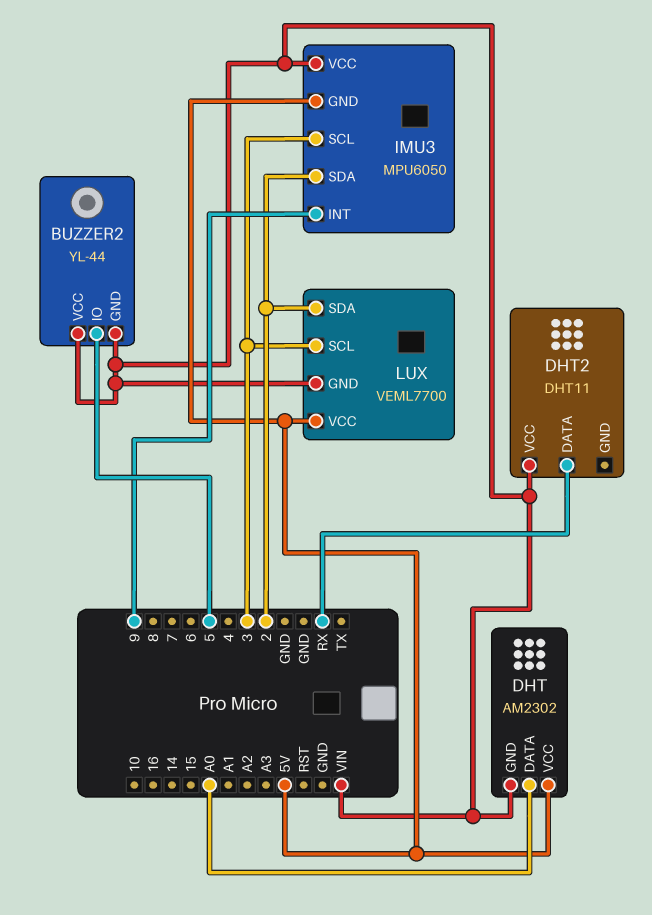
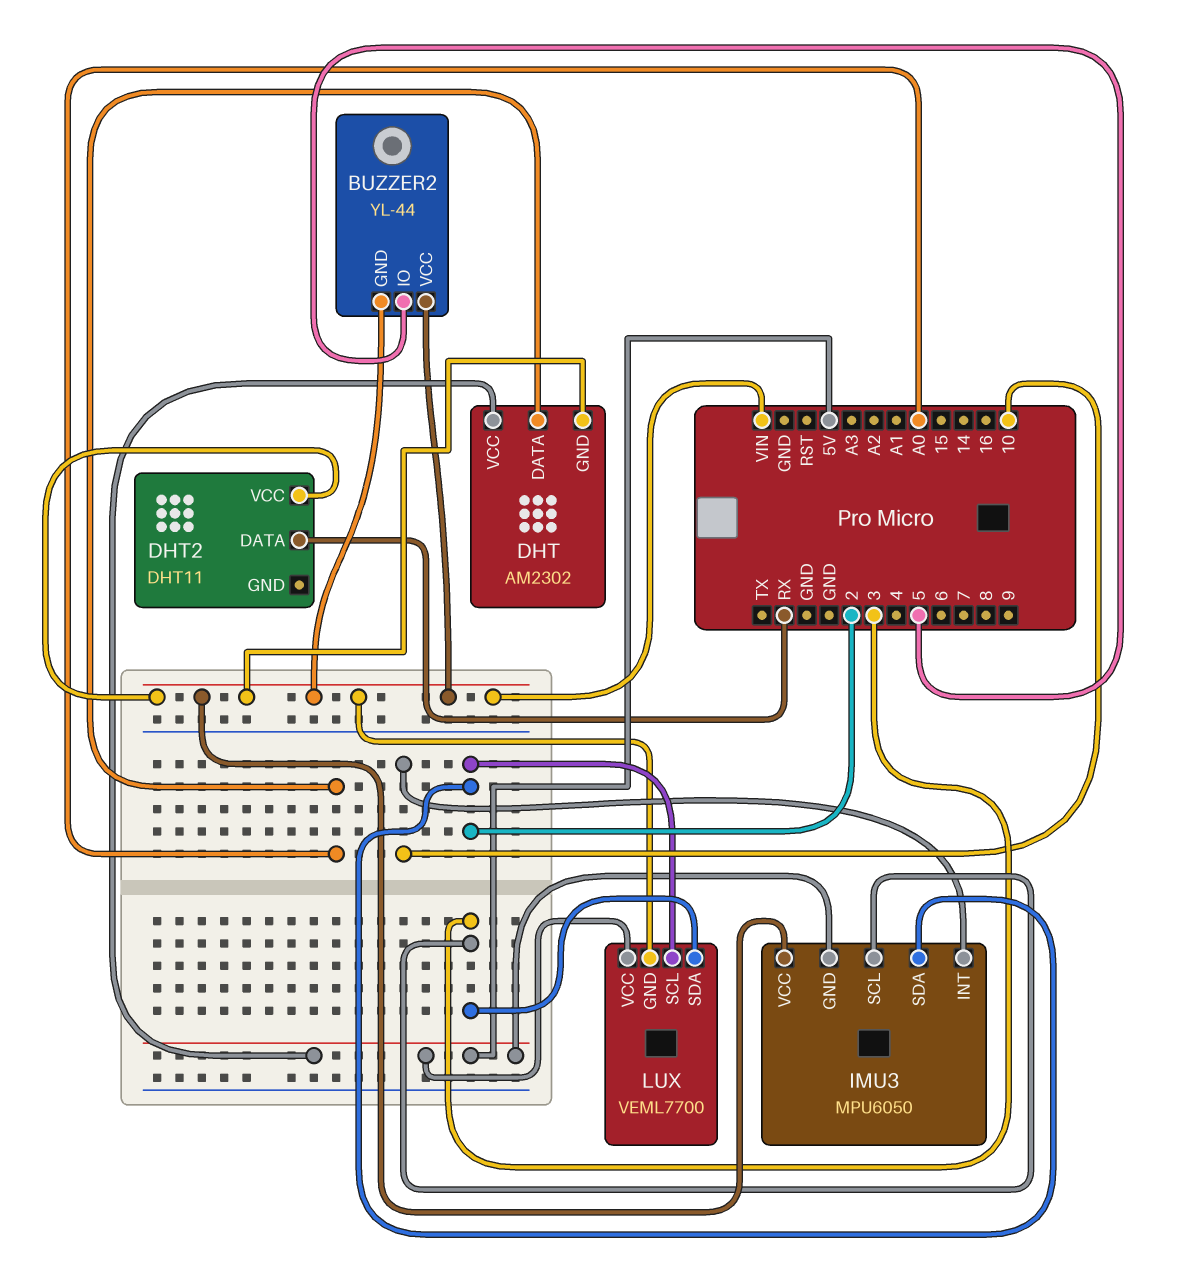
IMU3 pin INT: 9 -> 10
LUX pin SCL: 3 -> 2
LUX pin SDA: 2 -> 3

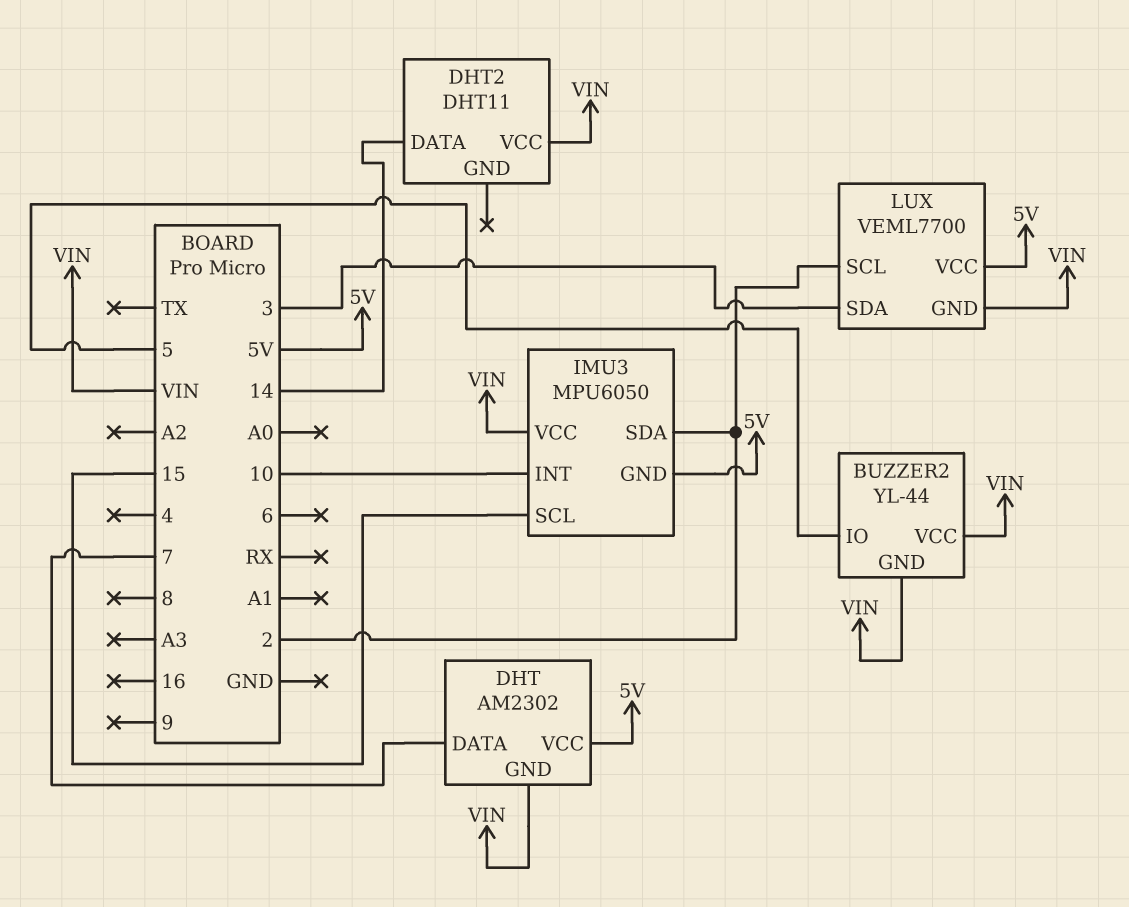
DHT pin DATA: A0 -> 7
DHT2 pin DATA: RX -> 14
IMU3 pin SCL: 3 -> 15

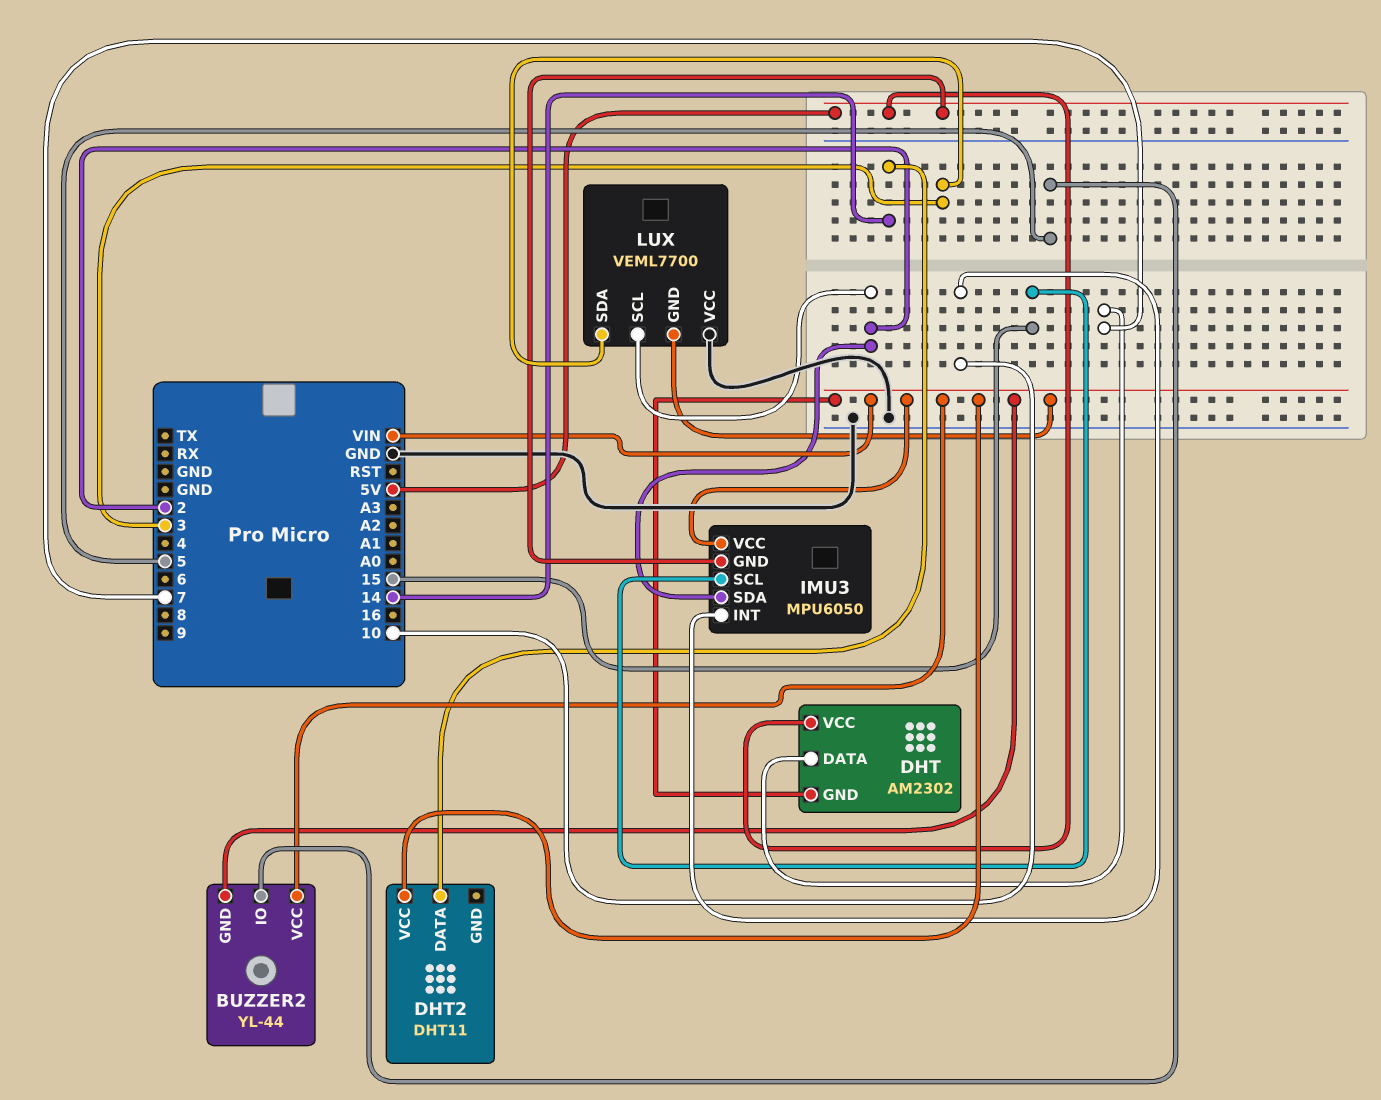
LUX pin VCC: 5V -> GND

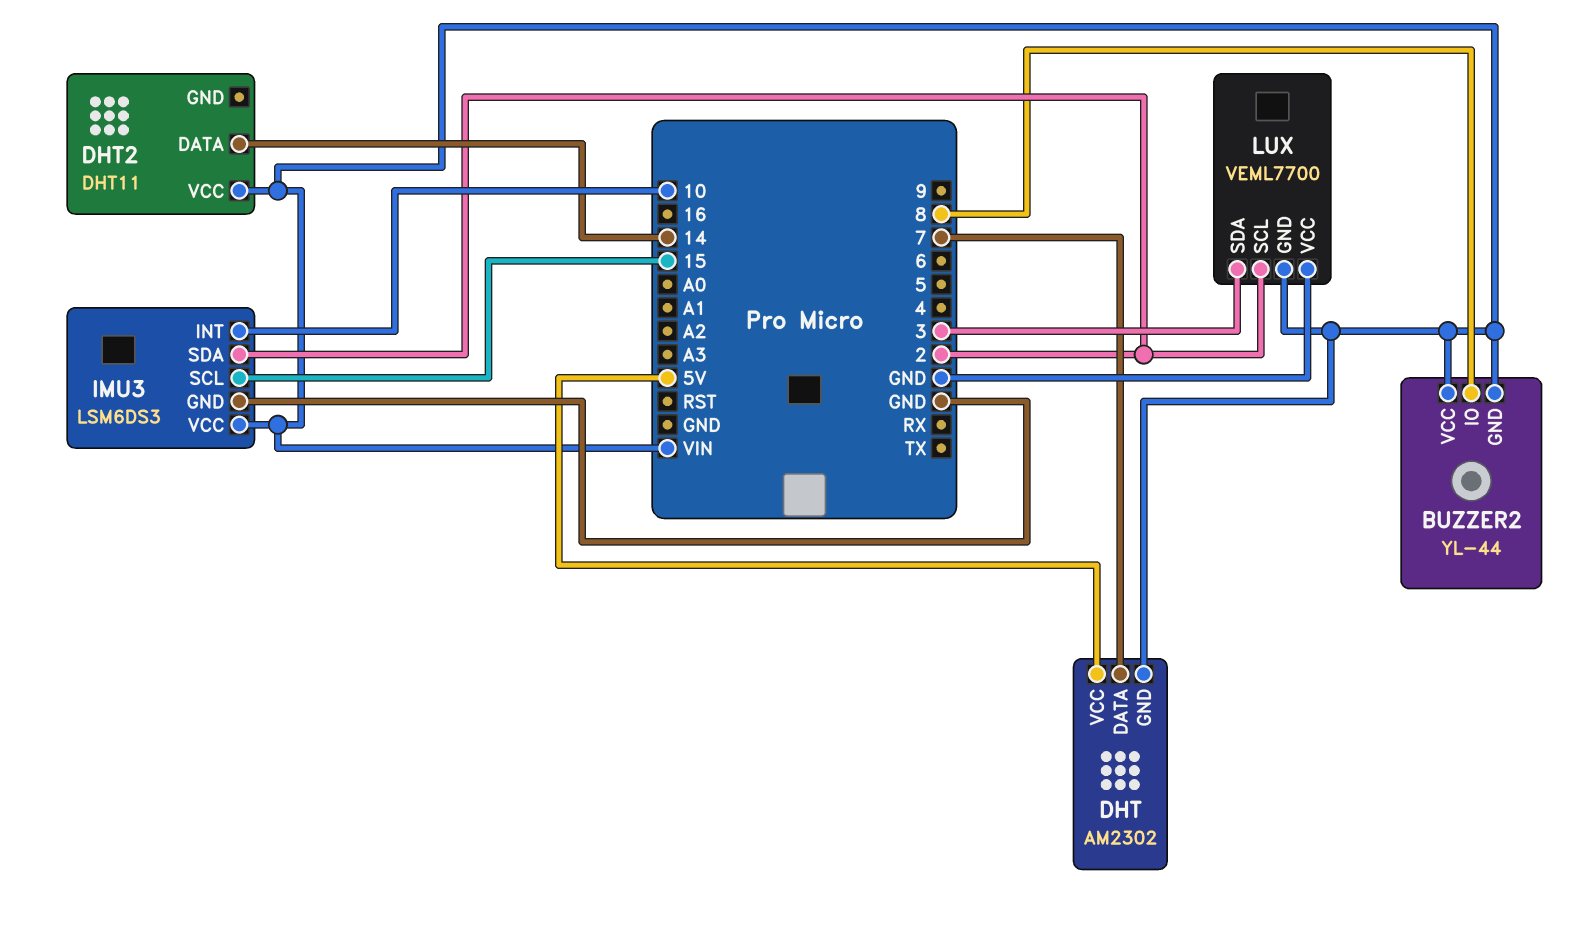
BUZZER2 pin IO: 5 -> 8
IMU3: MPU6050 -> LSM6DS3
IMU3 pin GND: 5V -> GND

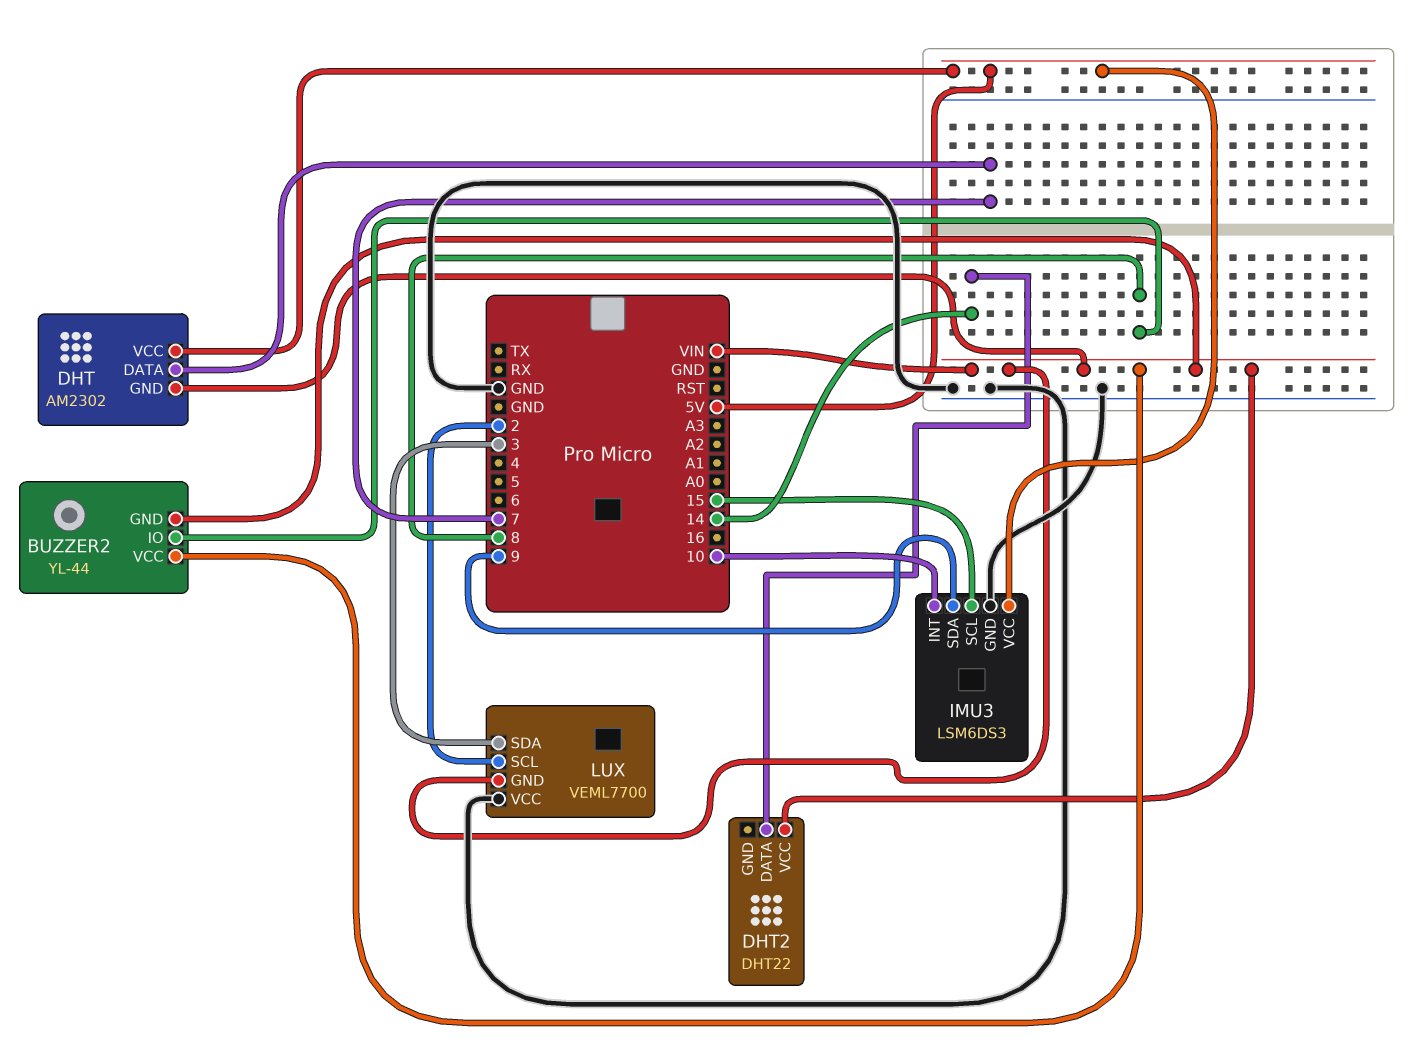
DHT2: DHT11 -> DHT22
IMU3 pin SDA: 2 -> 9
IMU3 pin VCC: VIN -> 5V

